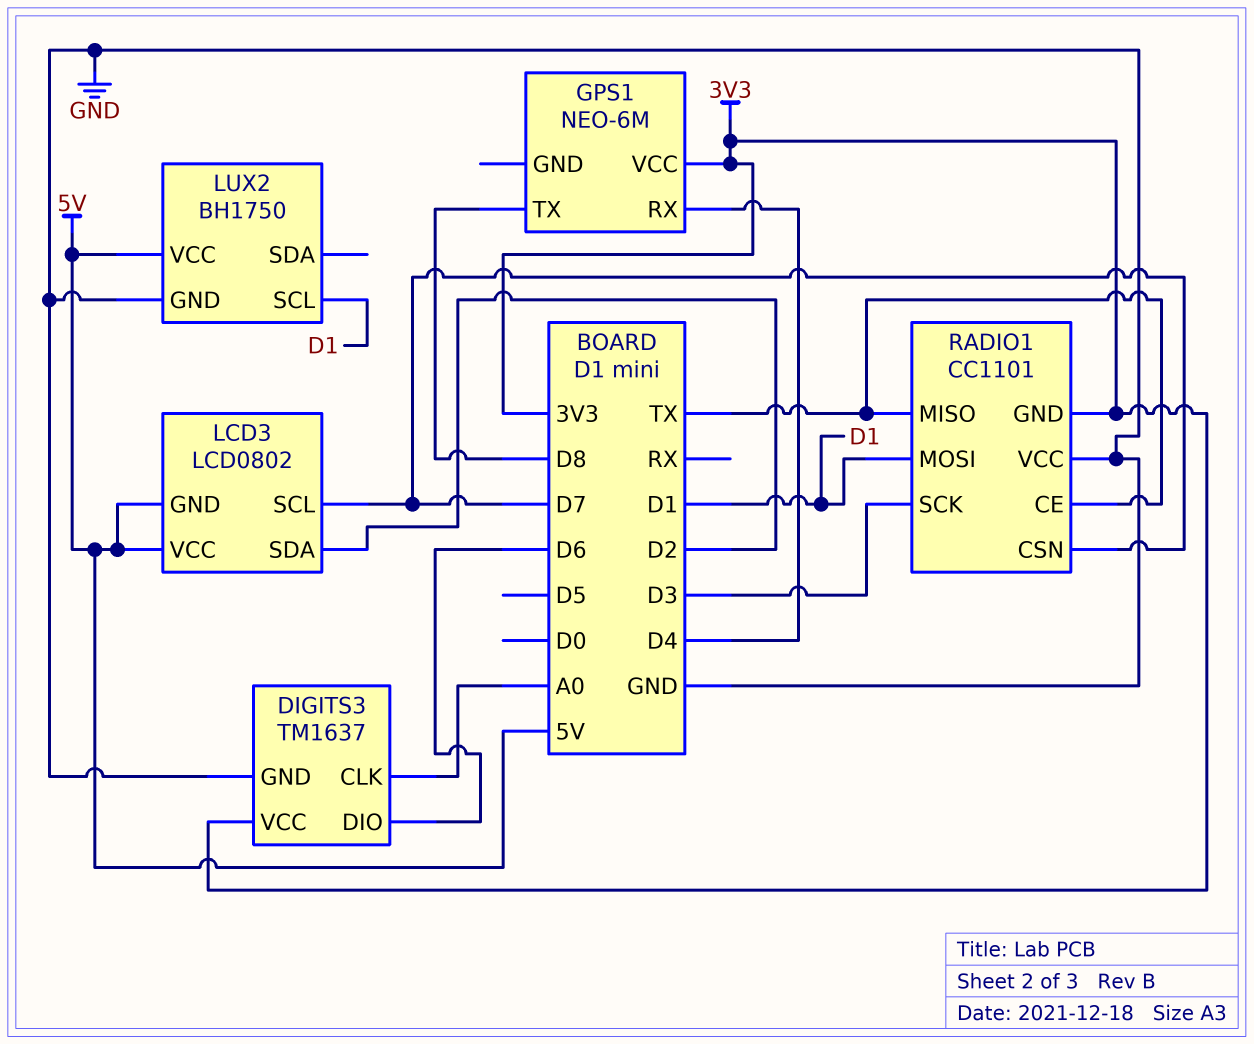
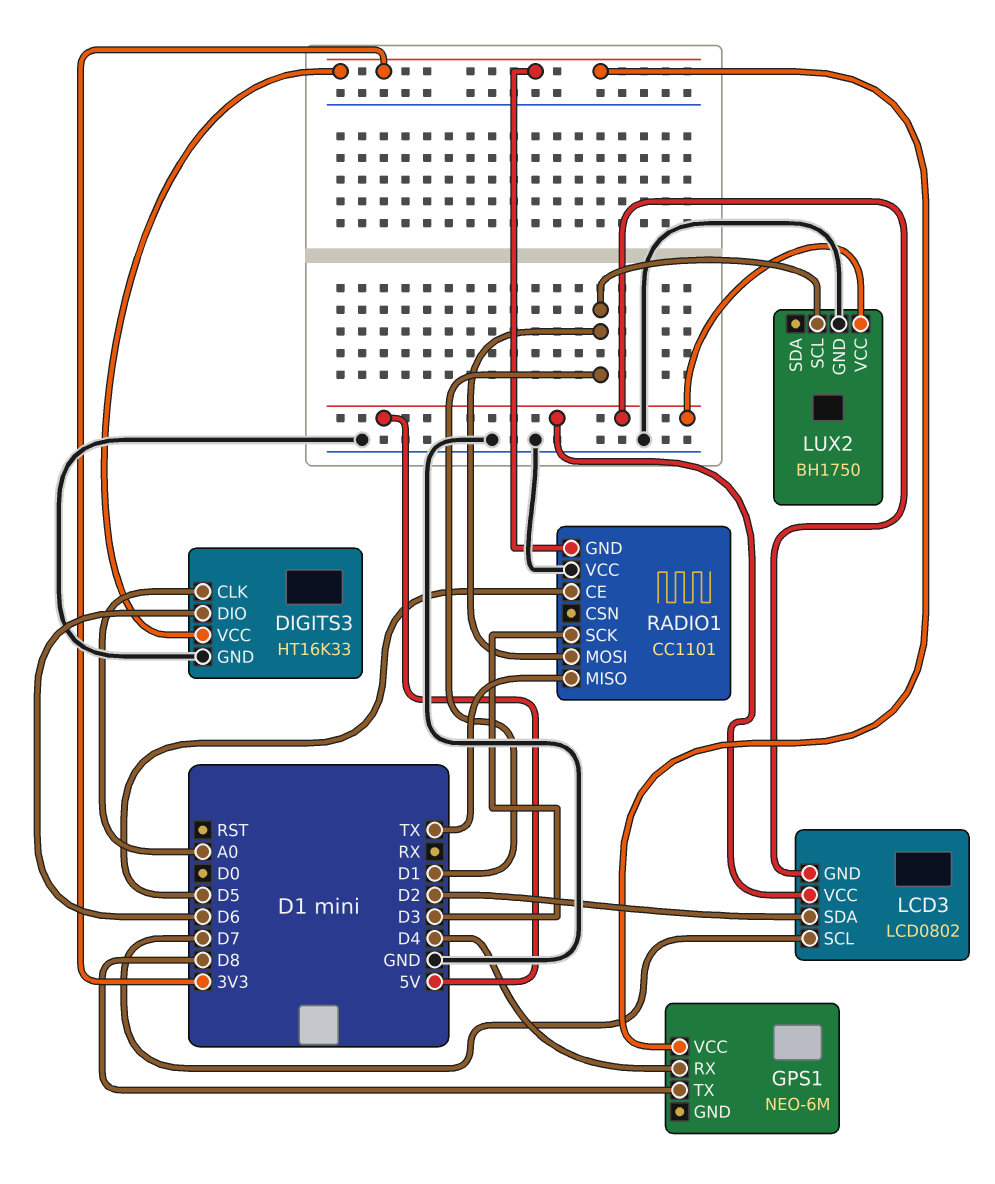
DIGITS3: TM1637 -> HT16K33
RADIO1 pin CE: TX -> D5
RADIO1 pin CSN: D7 -> none

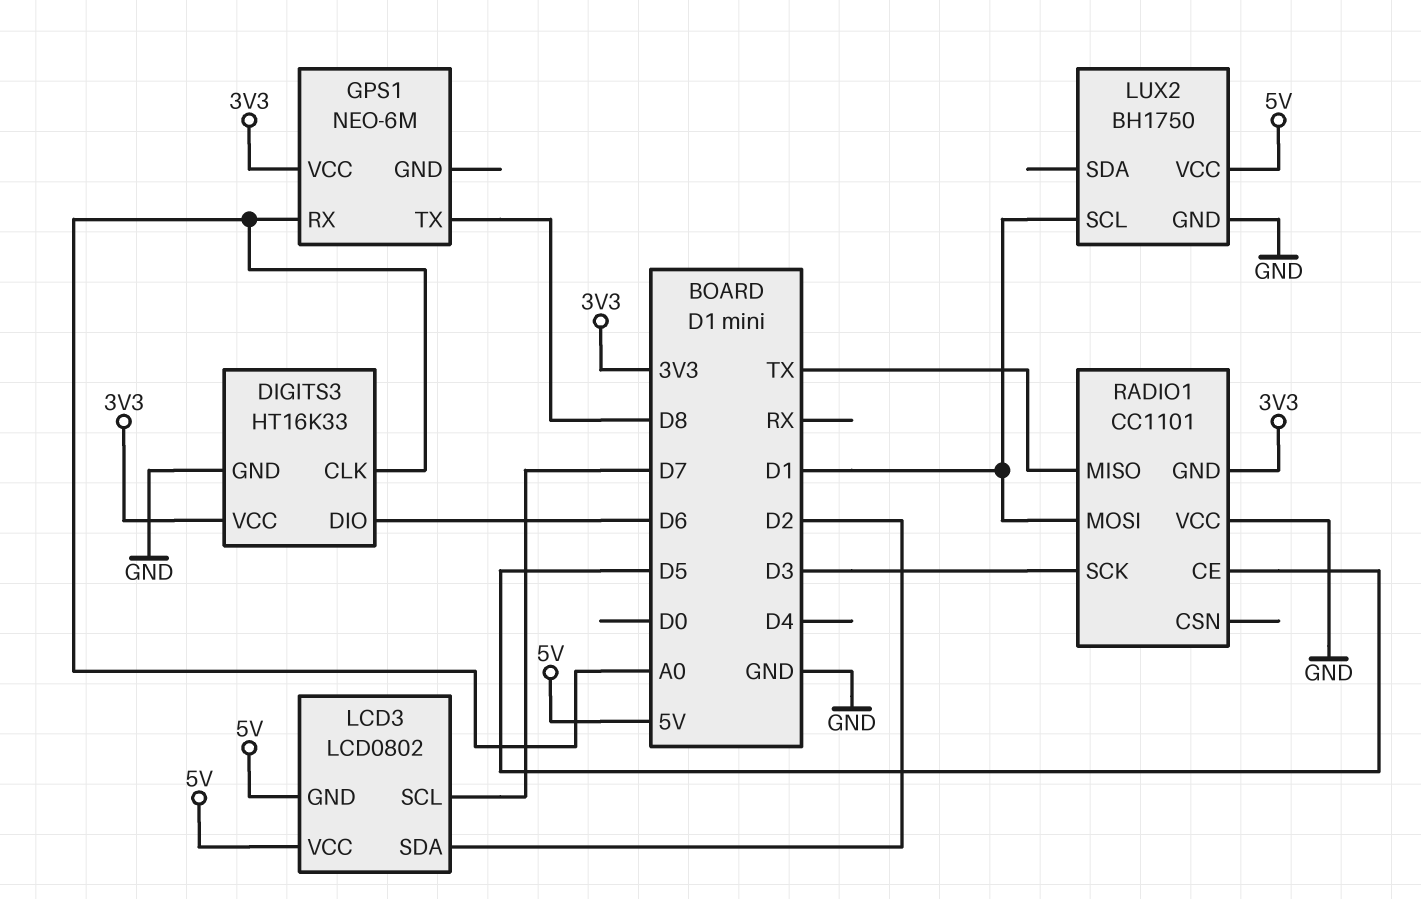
GPS1 pin RX: D4 -> A0

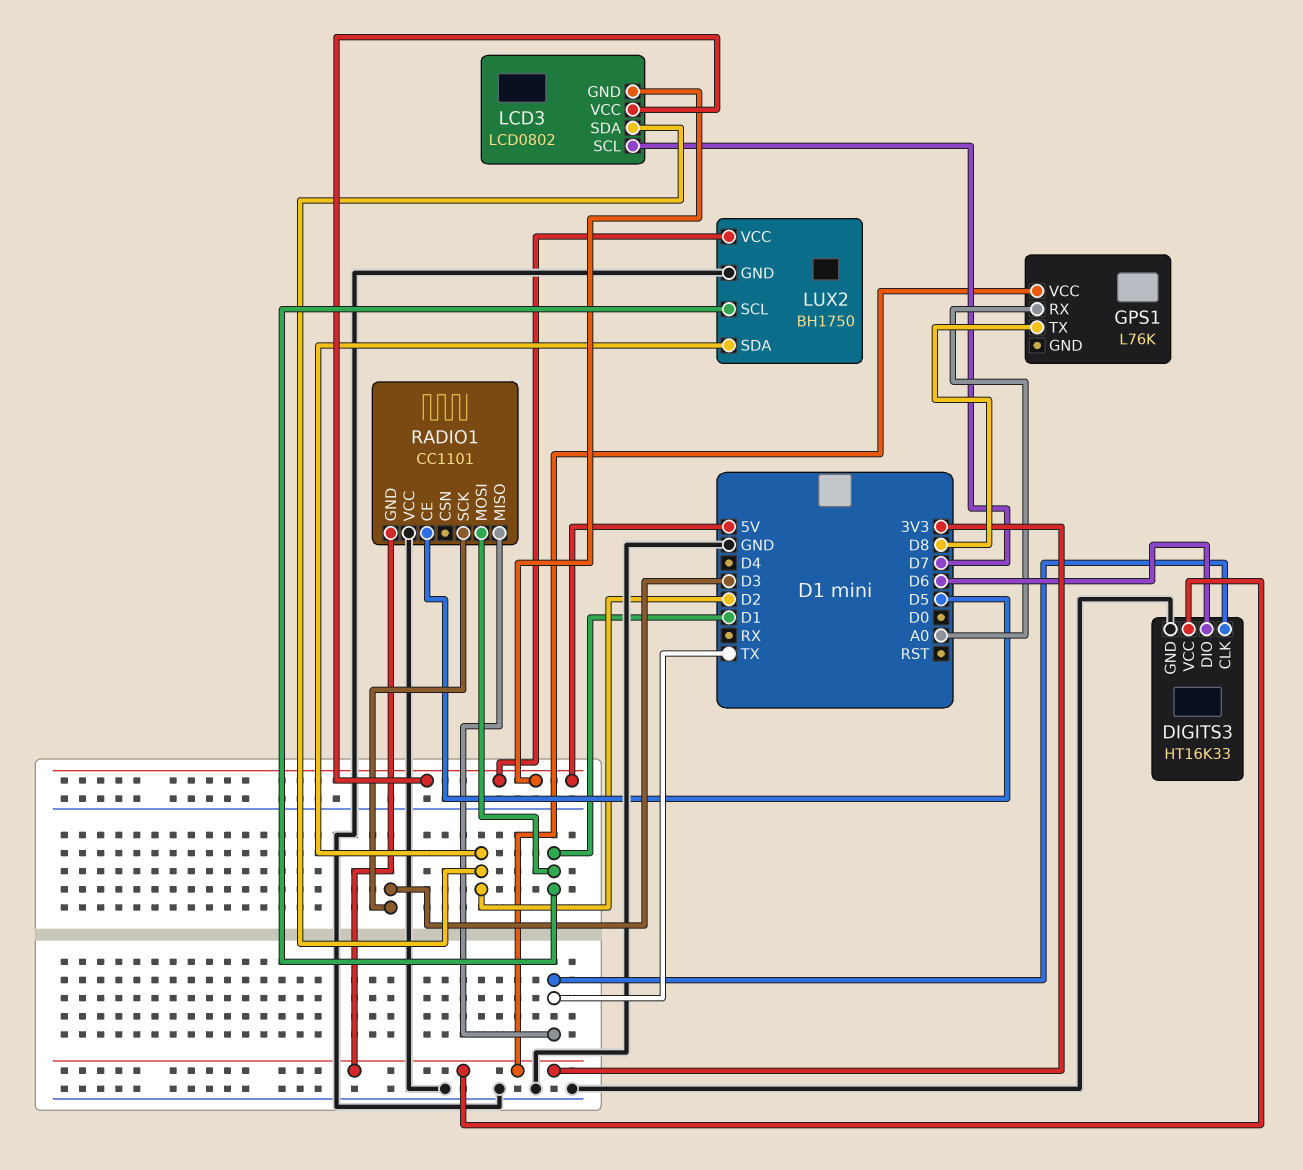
DIGITS3 pin CLK: A0 -> TX
GPS1: NEO-6M -> L76K
LUX2 pin SDA: none -> D2

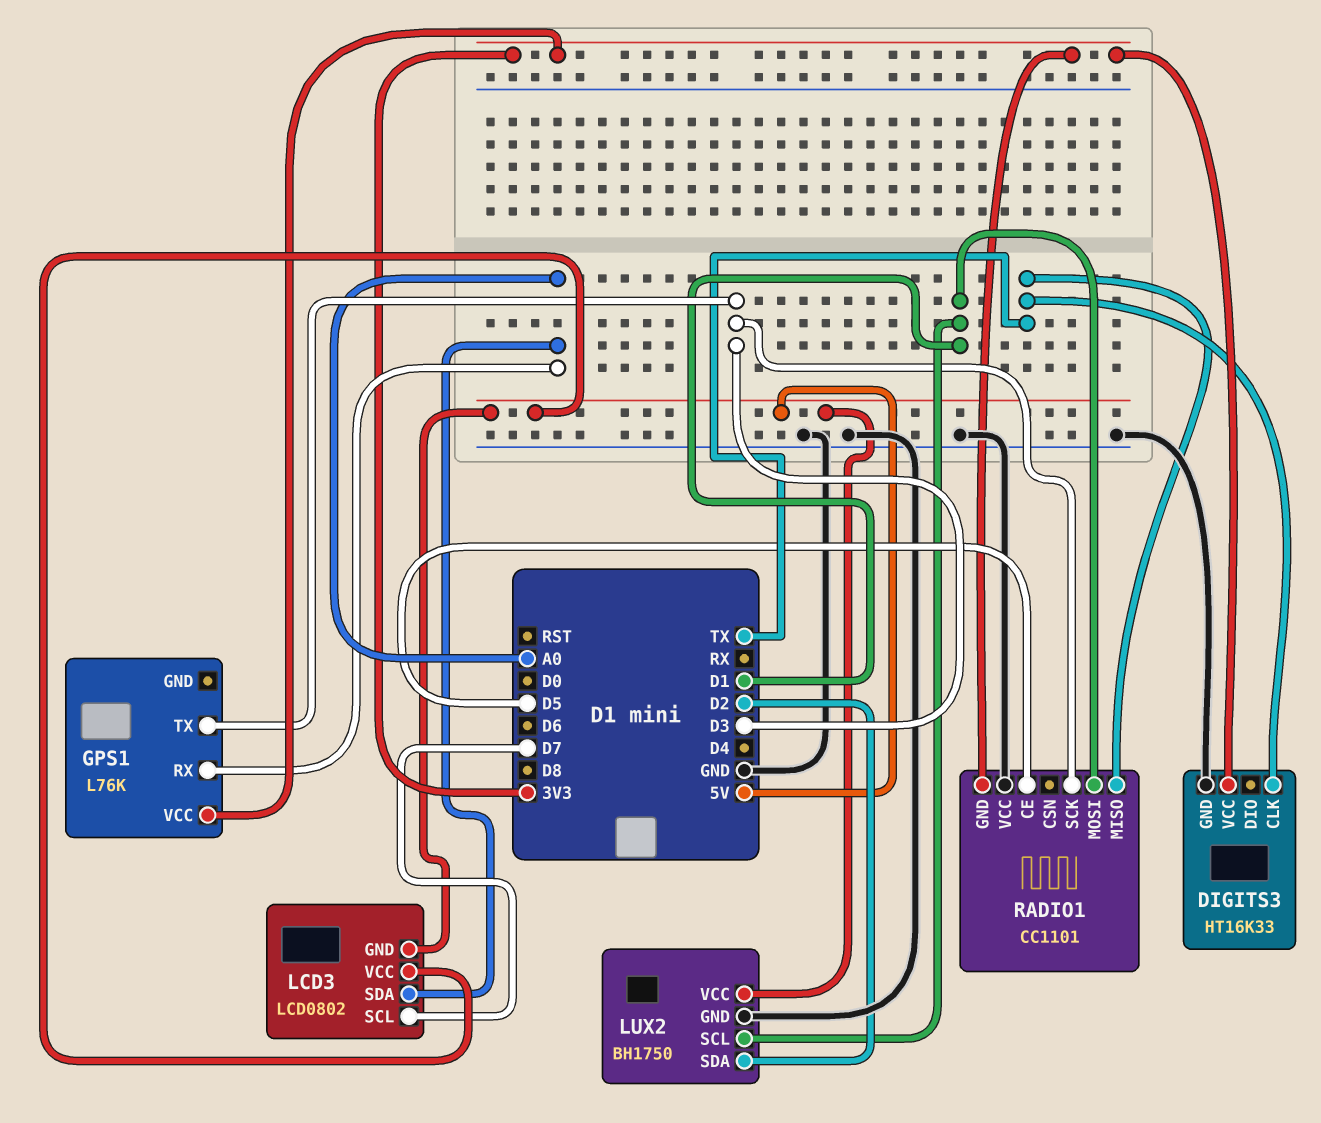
DIGITS3 pin DIO: D6 -> none
GPS1 pin TX: D8 -> D3
LCD3 pin SDA: D2 -> A0

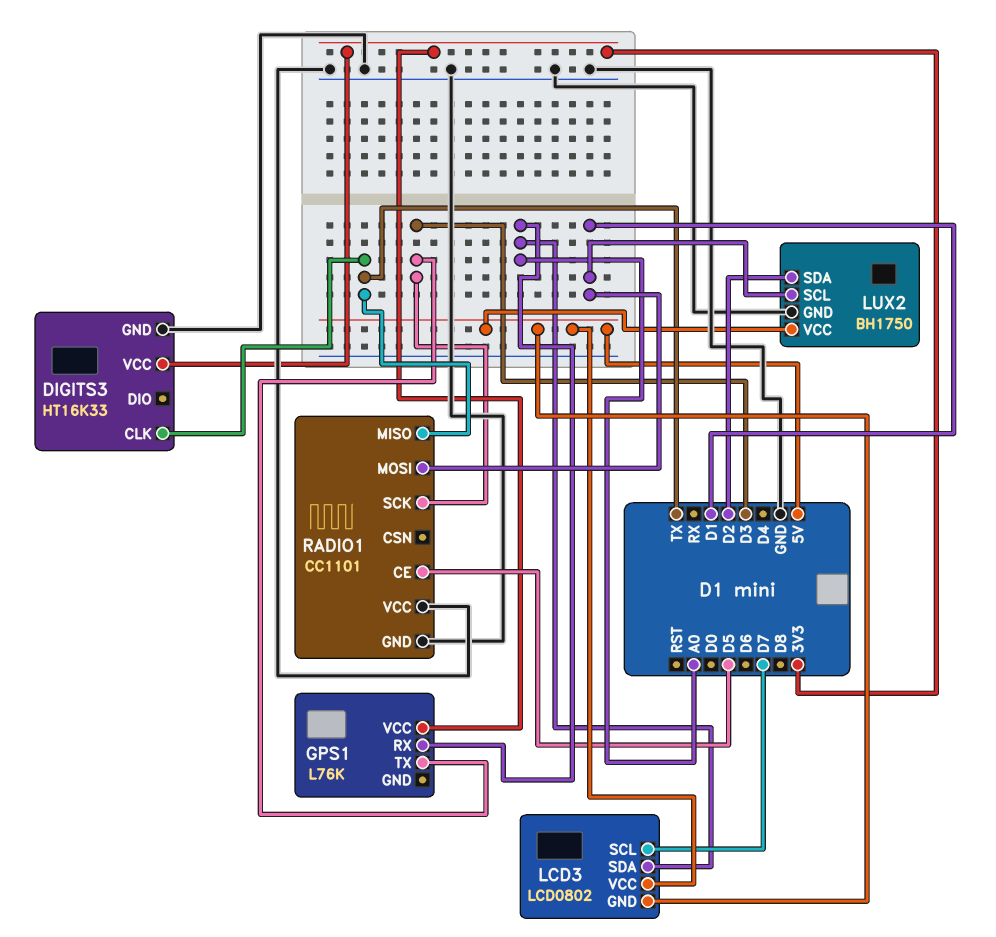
RADIO1 pin GND: 3V3 -> GND

